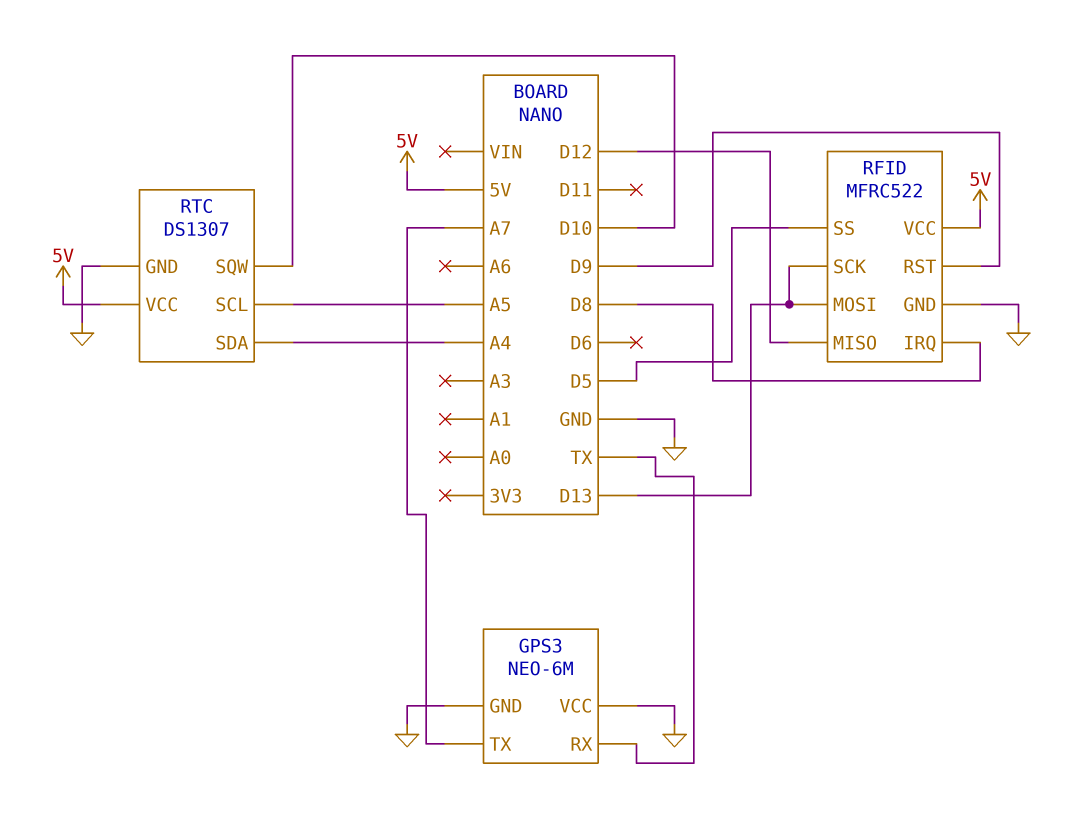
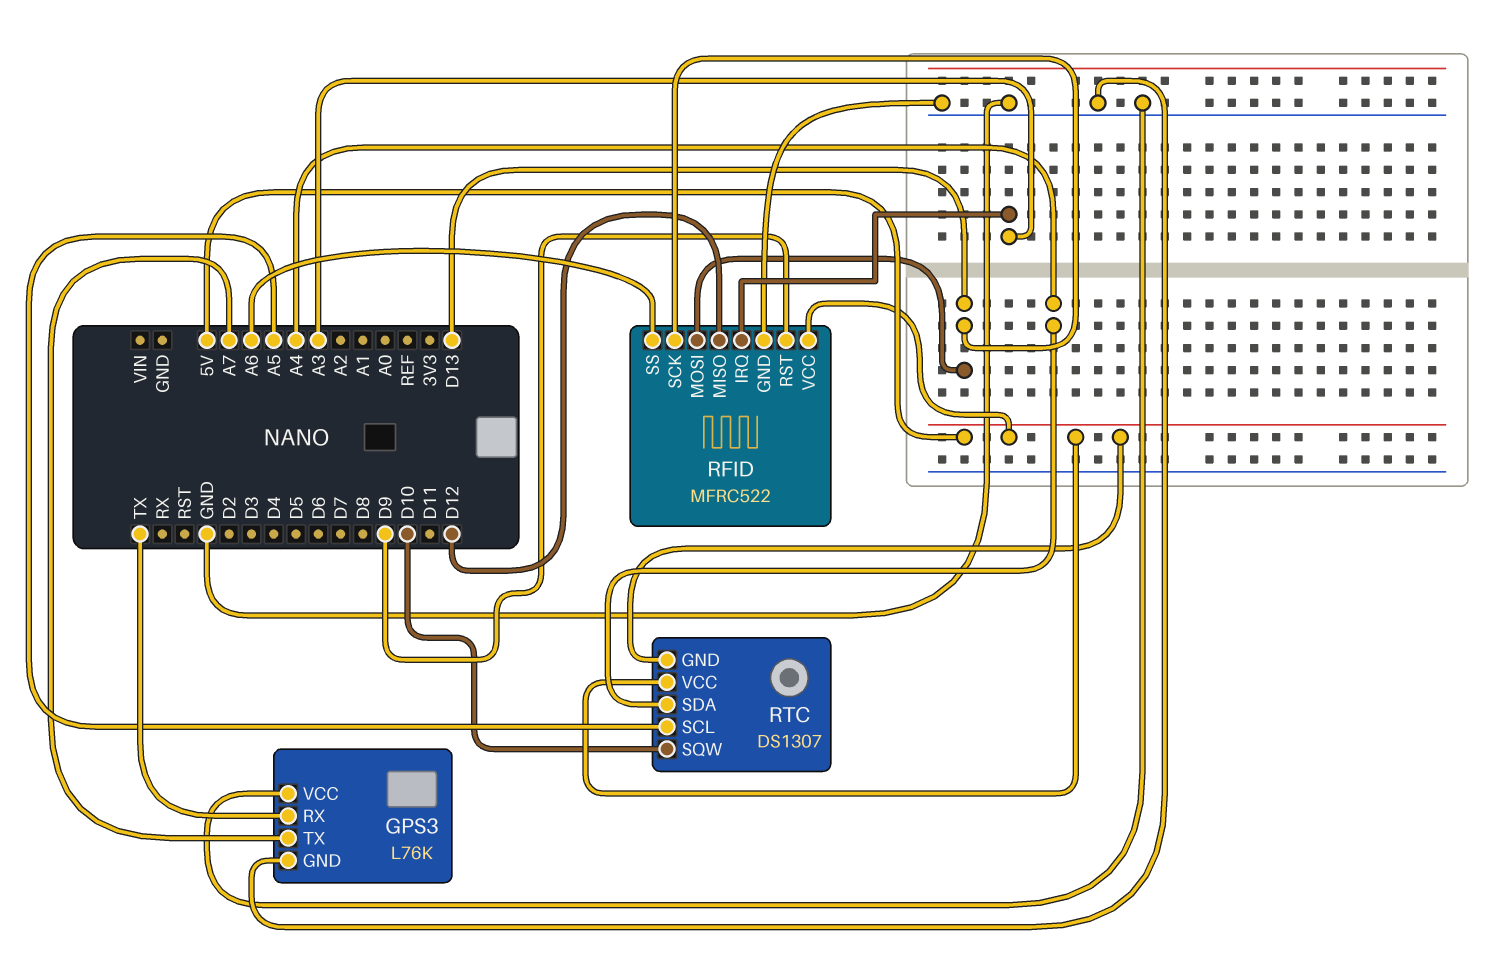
GPS3: NEO-6M -> L76K
RFID pin IRQ: D8 -> A3
RFID pin SS: D5 -> A6
RTC pin GND: GND -> 5V

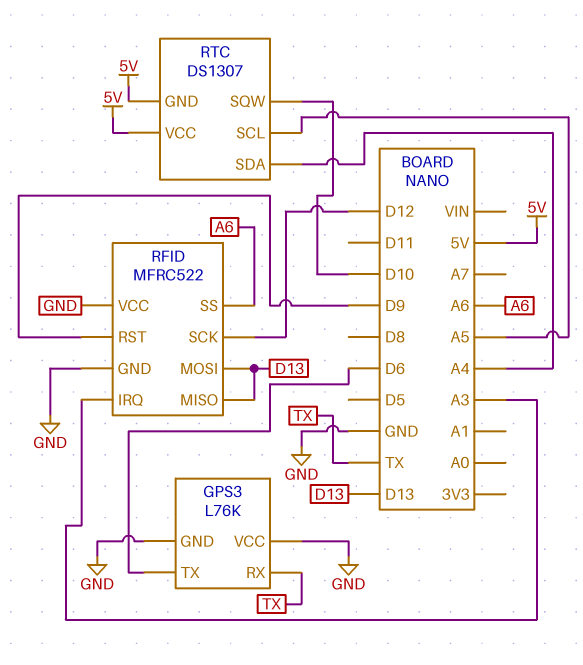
GPS3 pin TX: A7 -> D6
RFID pin MISO: D12 -> D13
RFID pin SCK: D13 -> D12
RFID pin VCC: 5V -> GND

